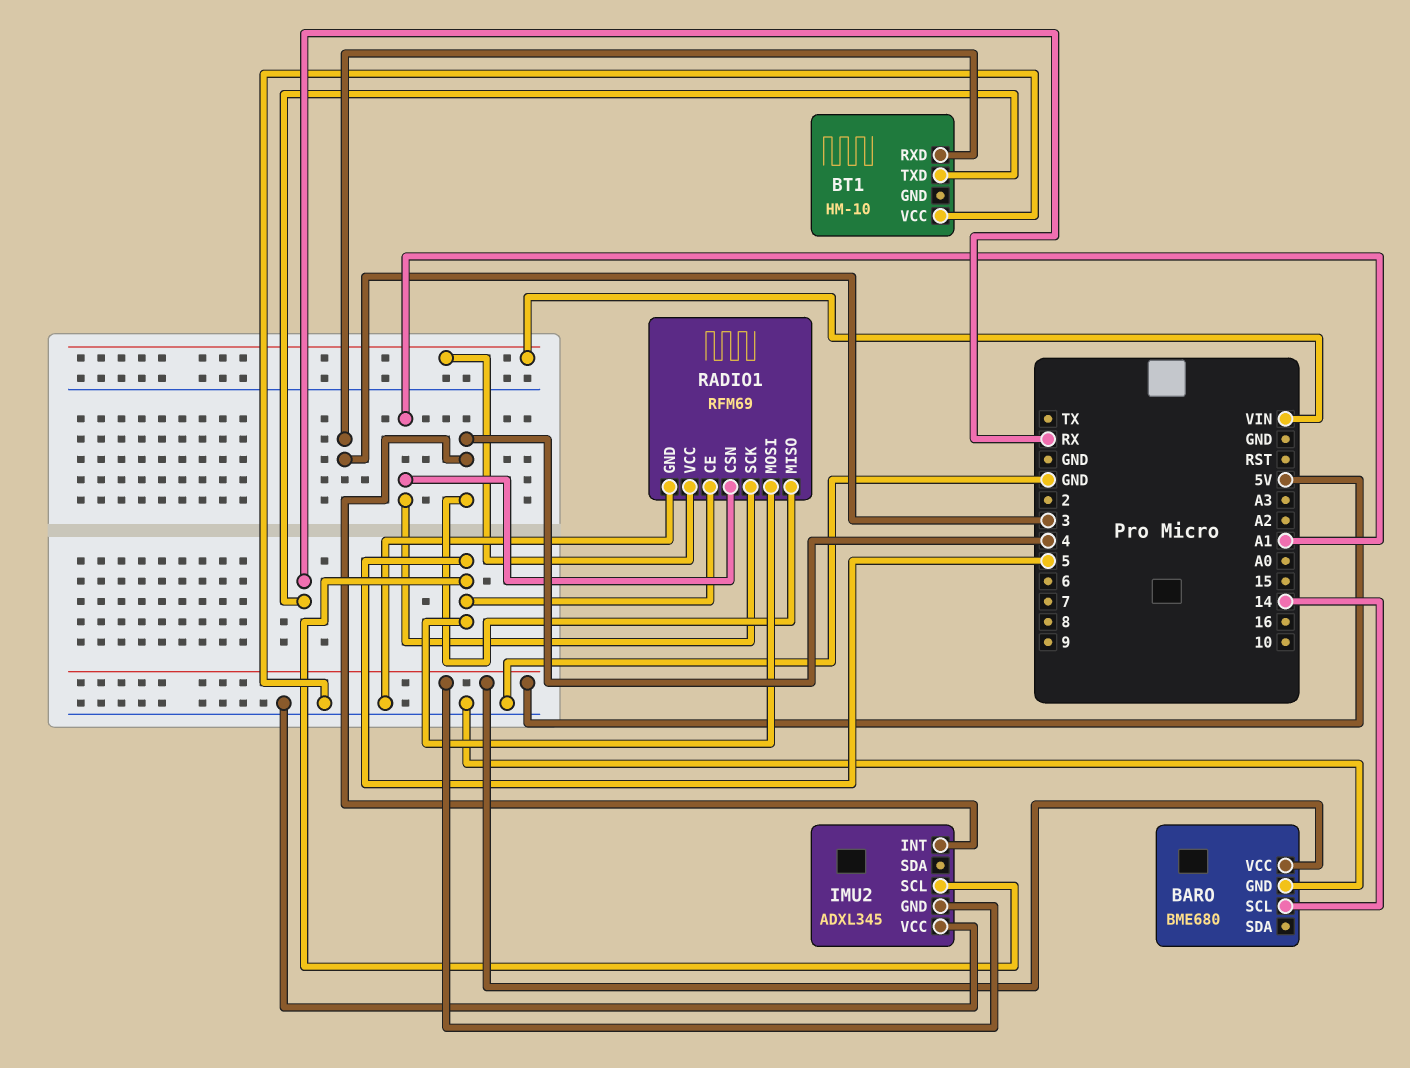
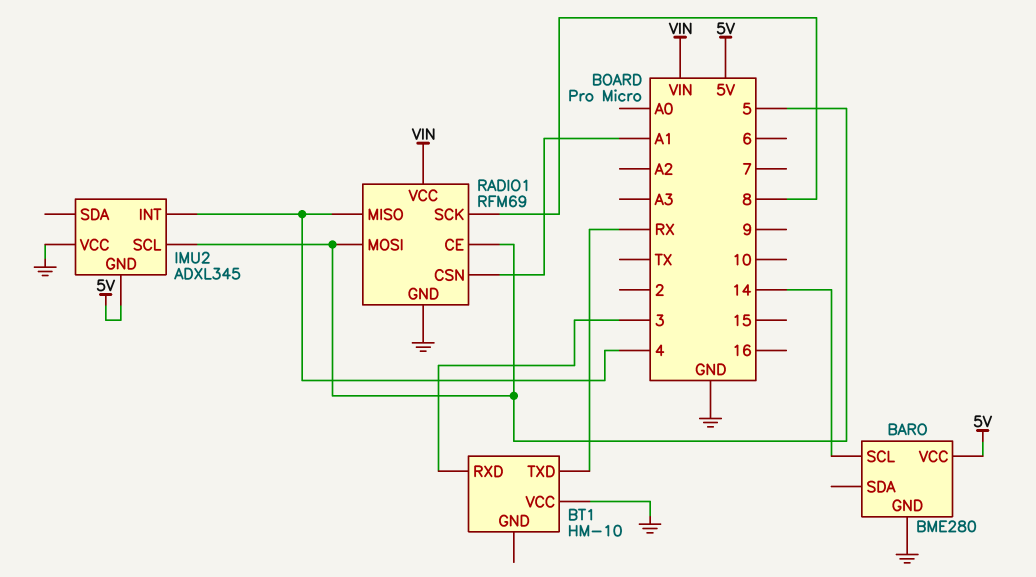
BARO: BME680 -> BME280
RADIO1 pin SCK: A1 -> 8

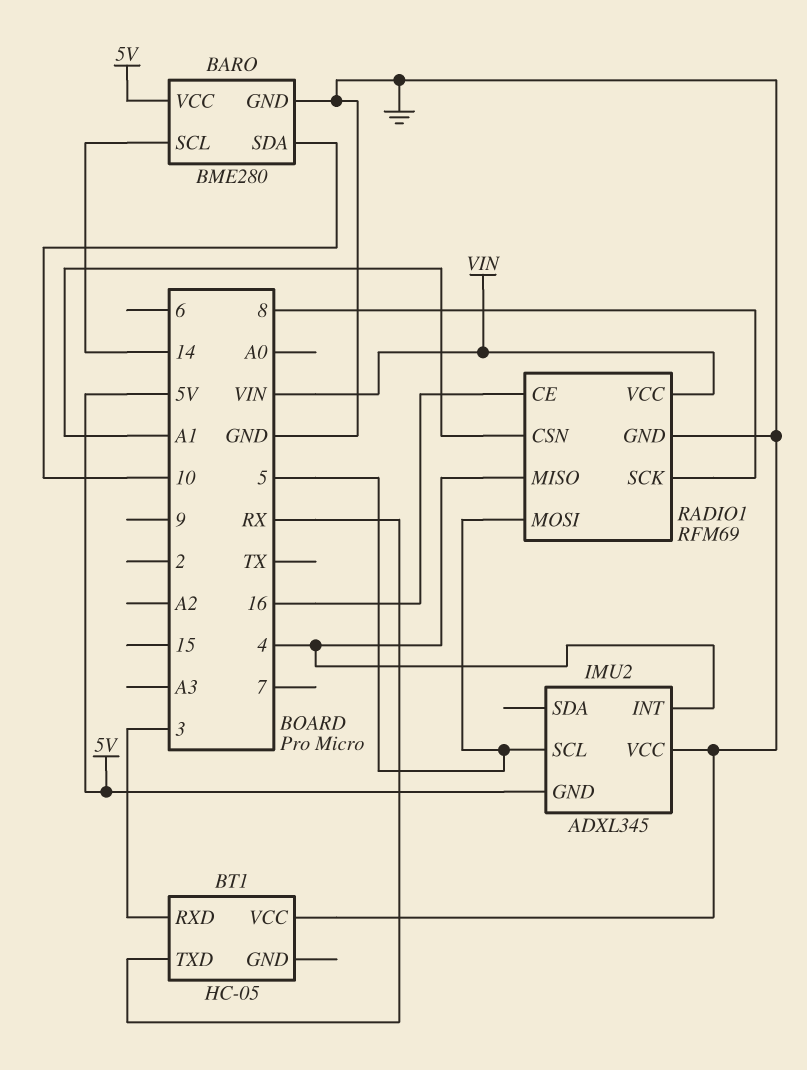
BARO pin SDA: none -> 10
BT1: HM-10 -> HC-05
RADIO1 pin CE: 5 -> 16

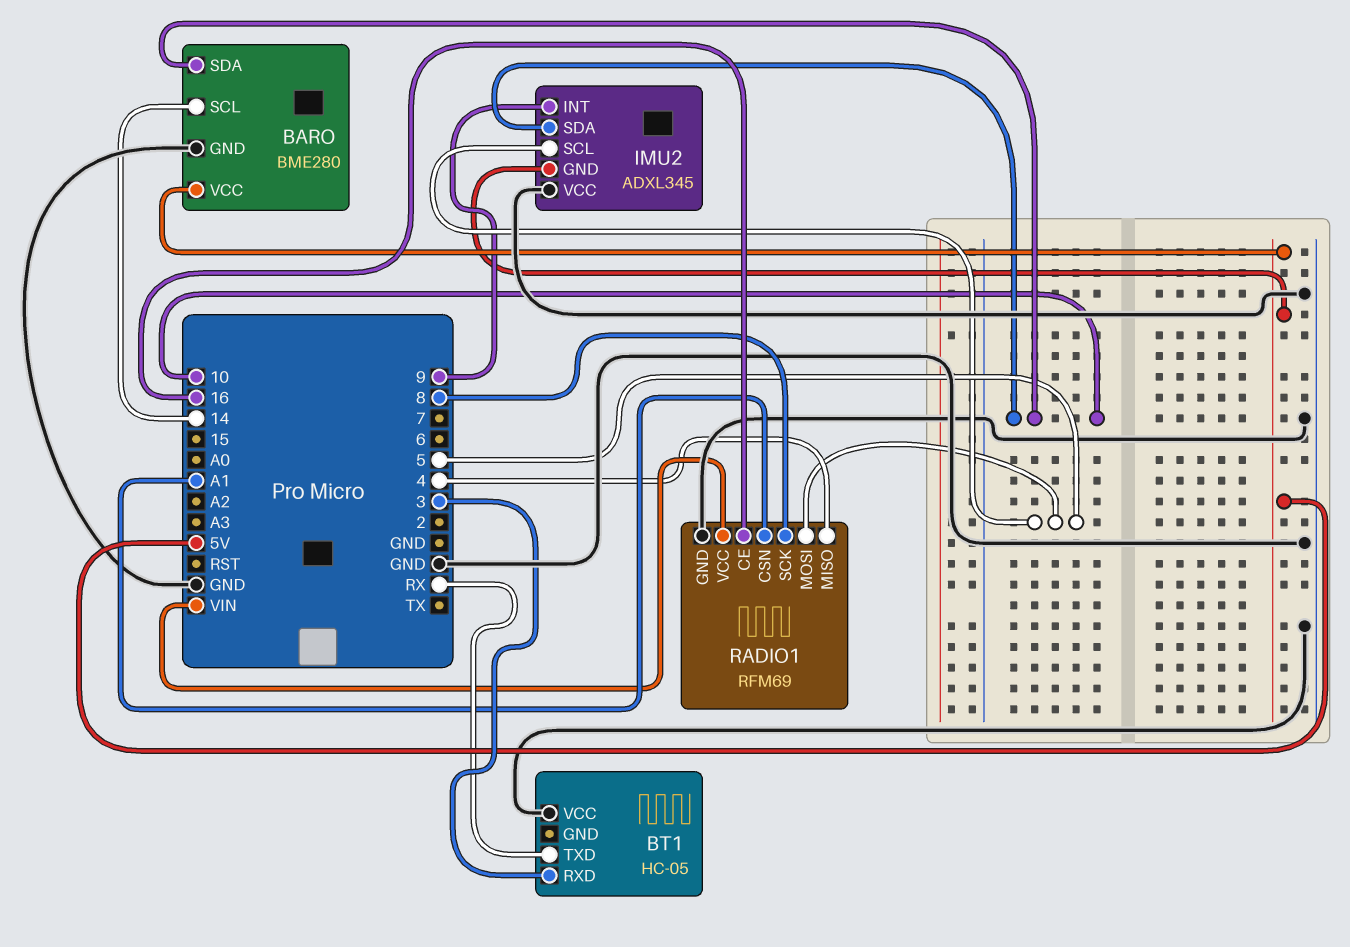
IMU2 pin INT: 4 -> 9
IMU2 pin SDA: none -> 10

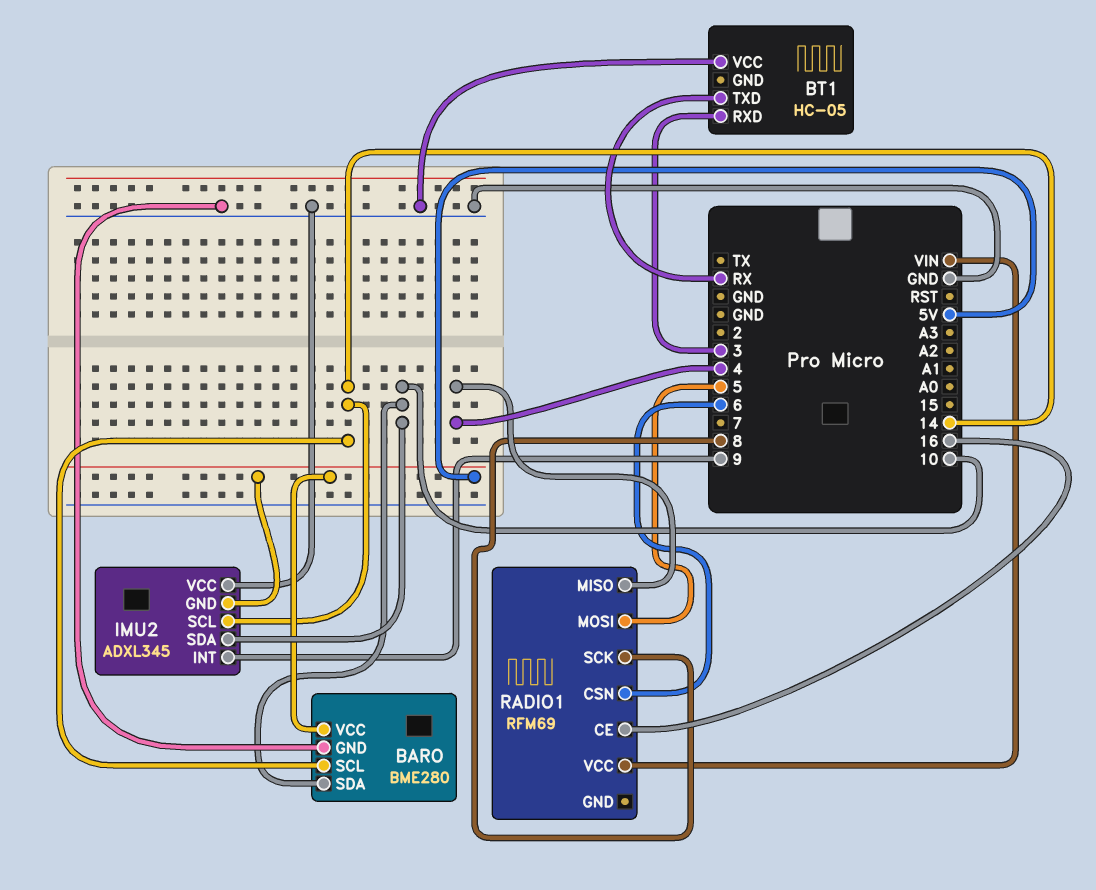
IMU2 pin SCL: 5 -> 14
RADIO1 pin CSN: A1 -> 6
RADIO1 pin GND: GND -> none

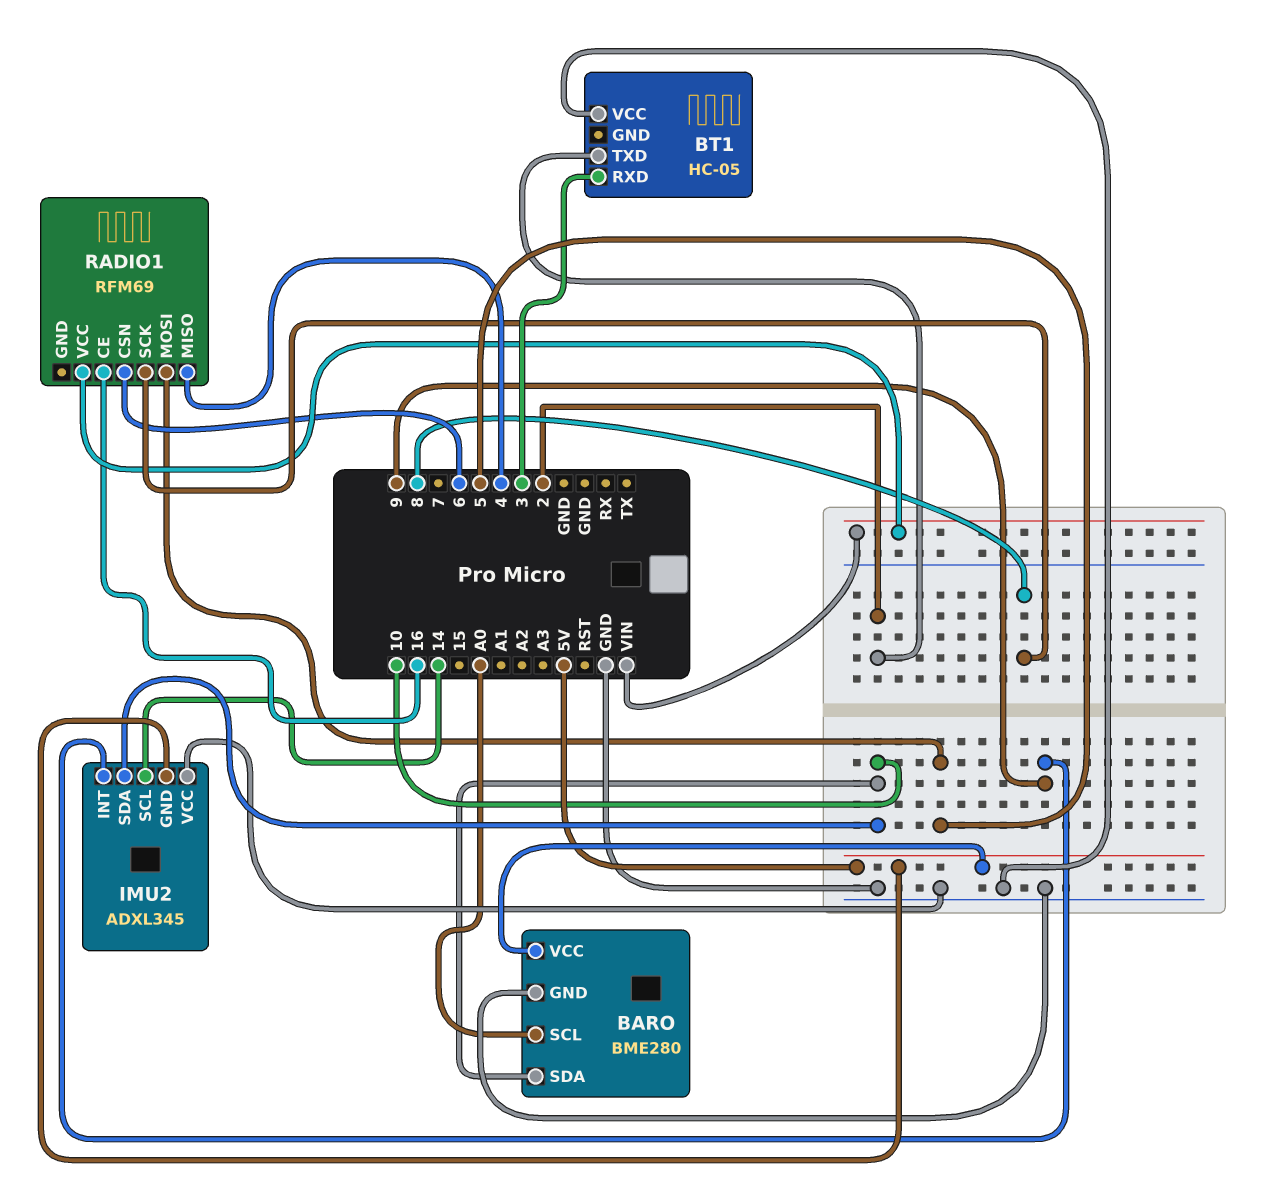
BARO pin SCL: 14 -> A0
BT1 pin TXD: RX -> 2

